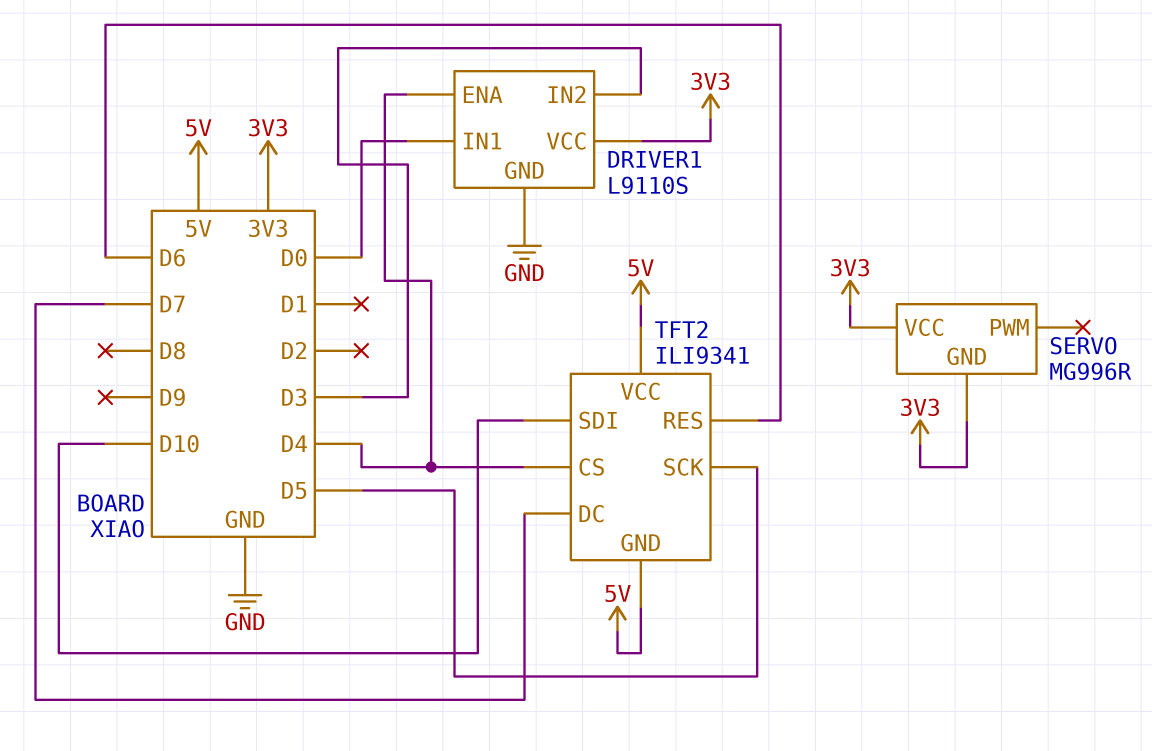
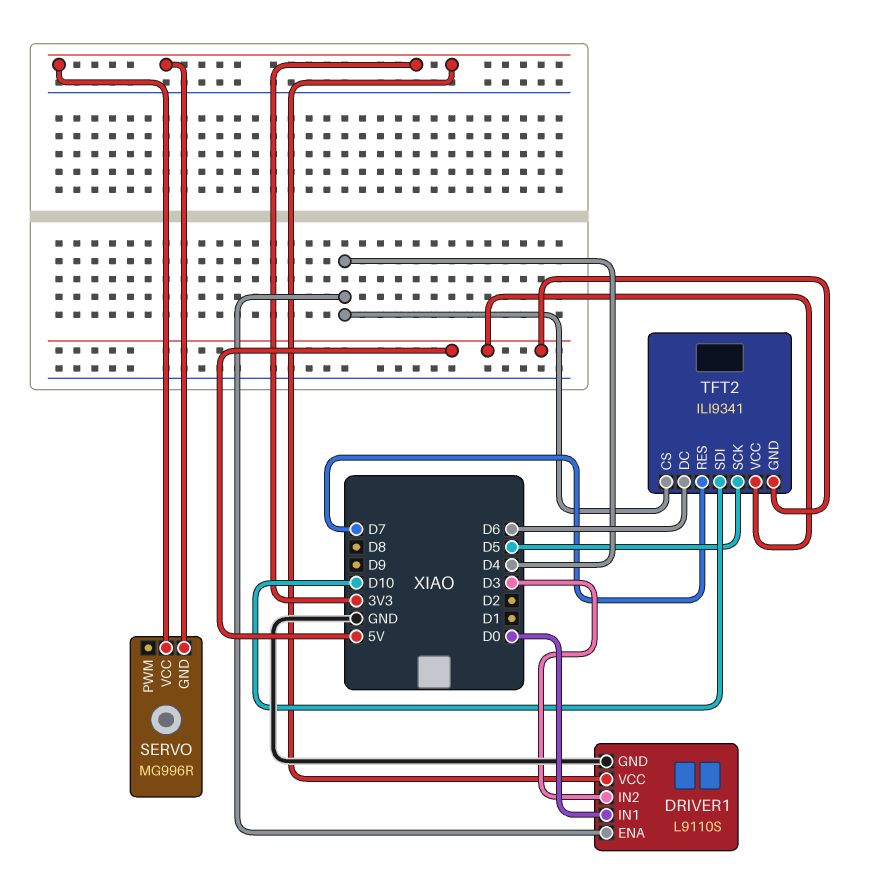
TFT2 pin DC: D7 -> D6
TFT2 pin RES: D6 -> D7

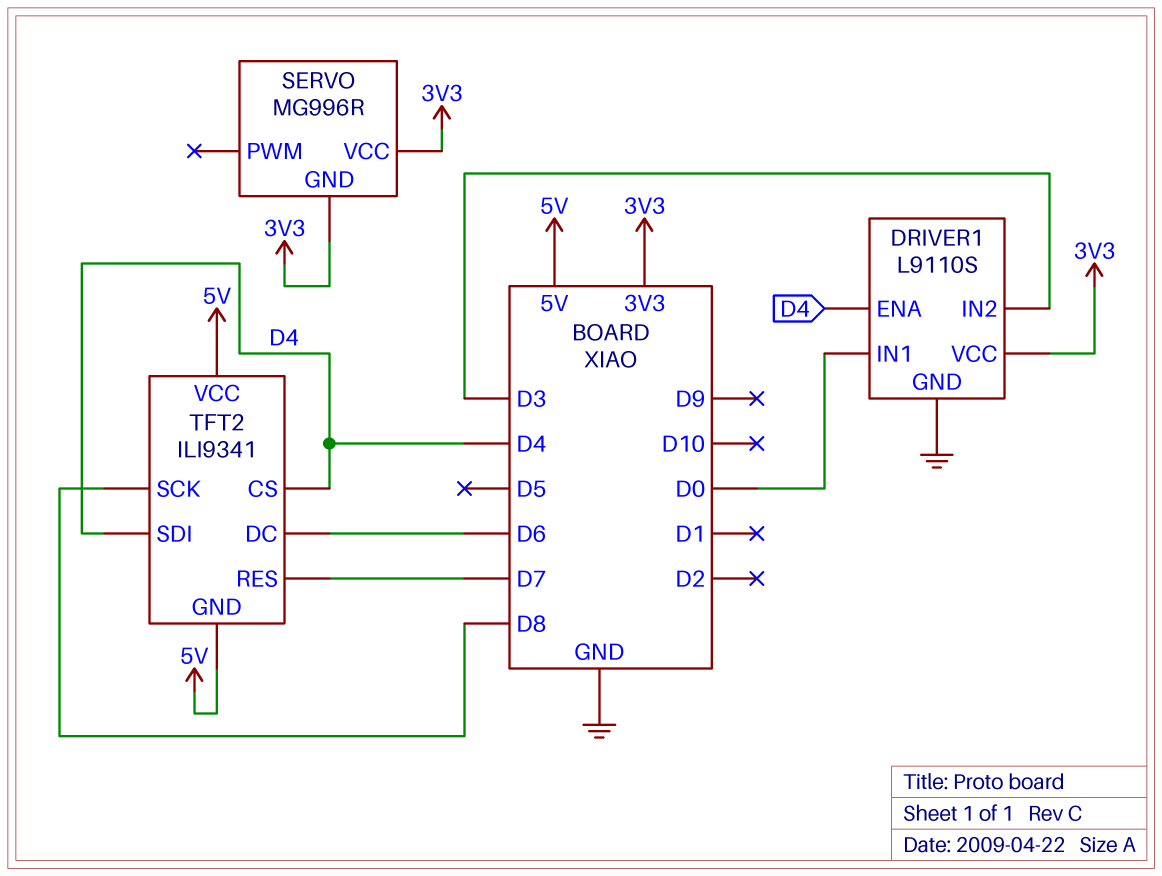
TFT2 pin SCK: D5 -> D8
TFT2 pin SDI: D10 -> D4

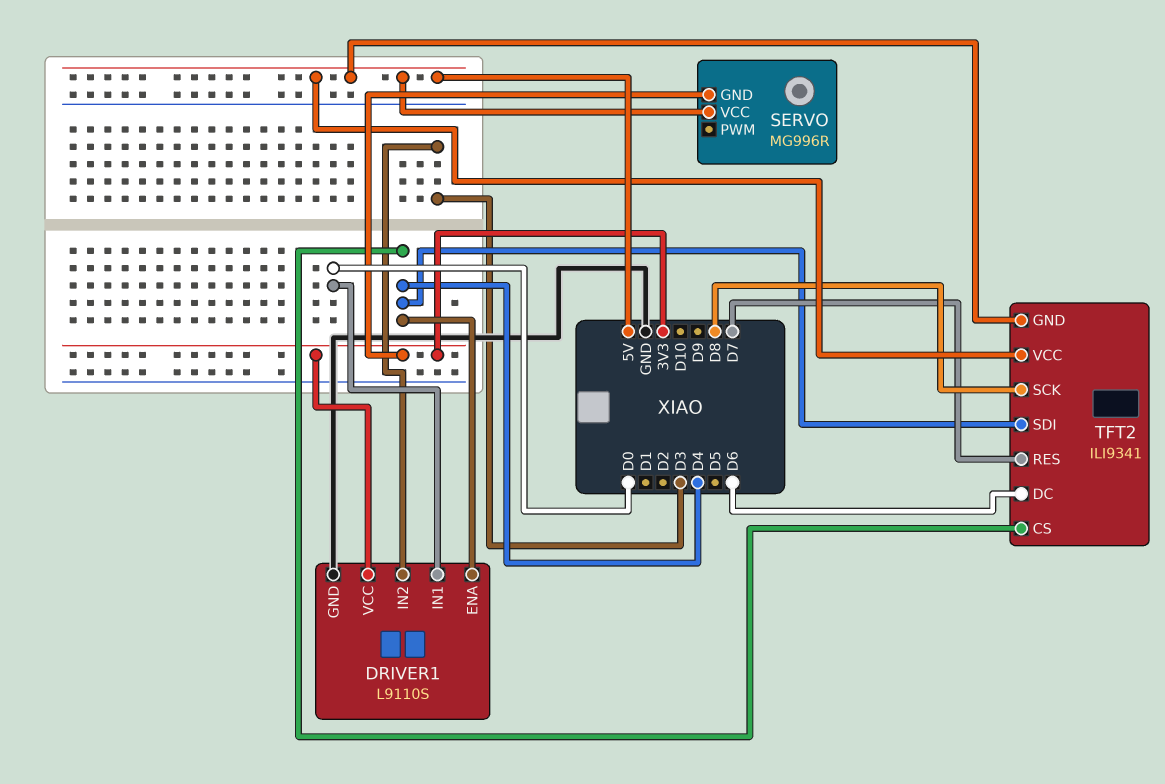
SERVO pin VCC: 3V3 -> 5V

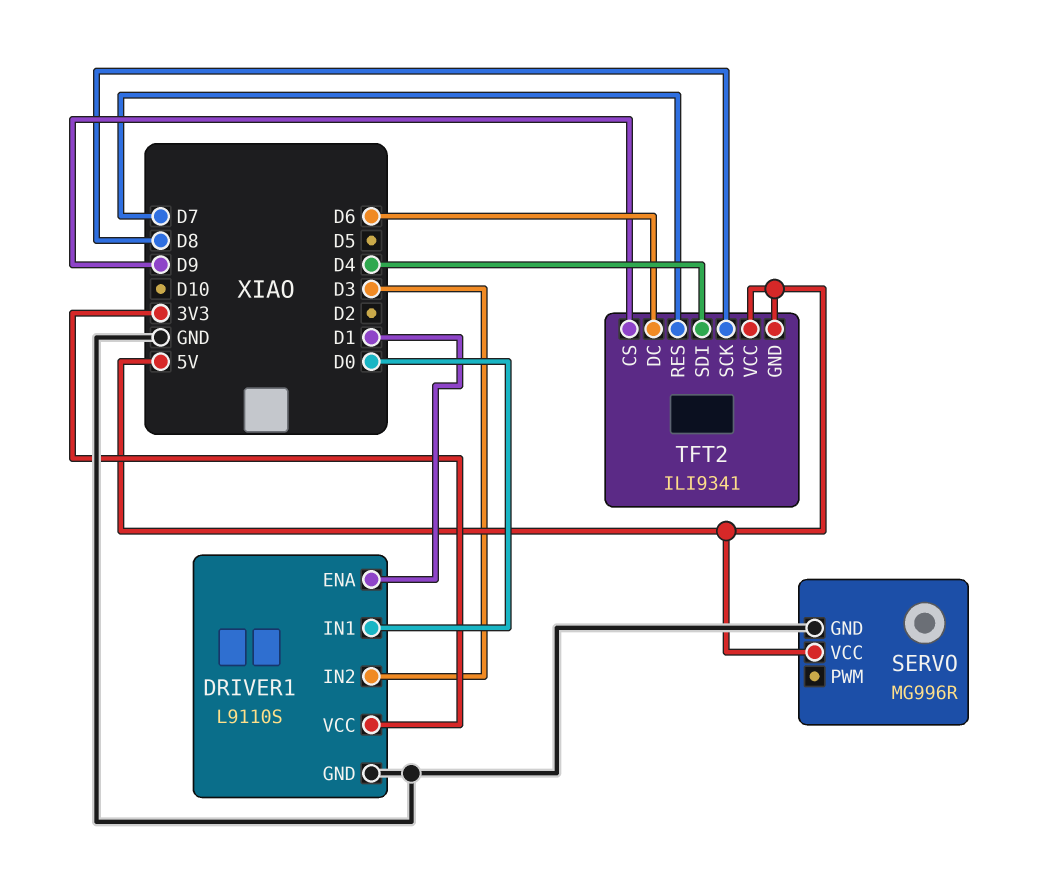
DRIVER1 pin ENA: D4 -> D1
SERVO pin GND: 3V3 -> GND
TFT2 pin CS: D4 -> D9

